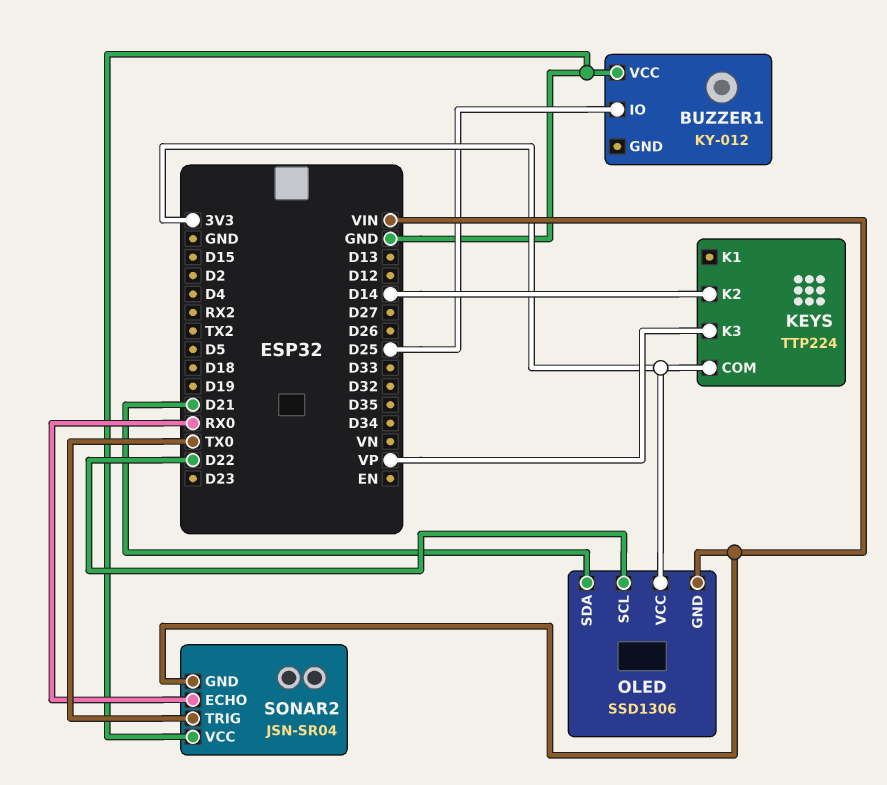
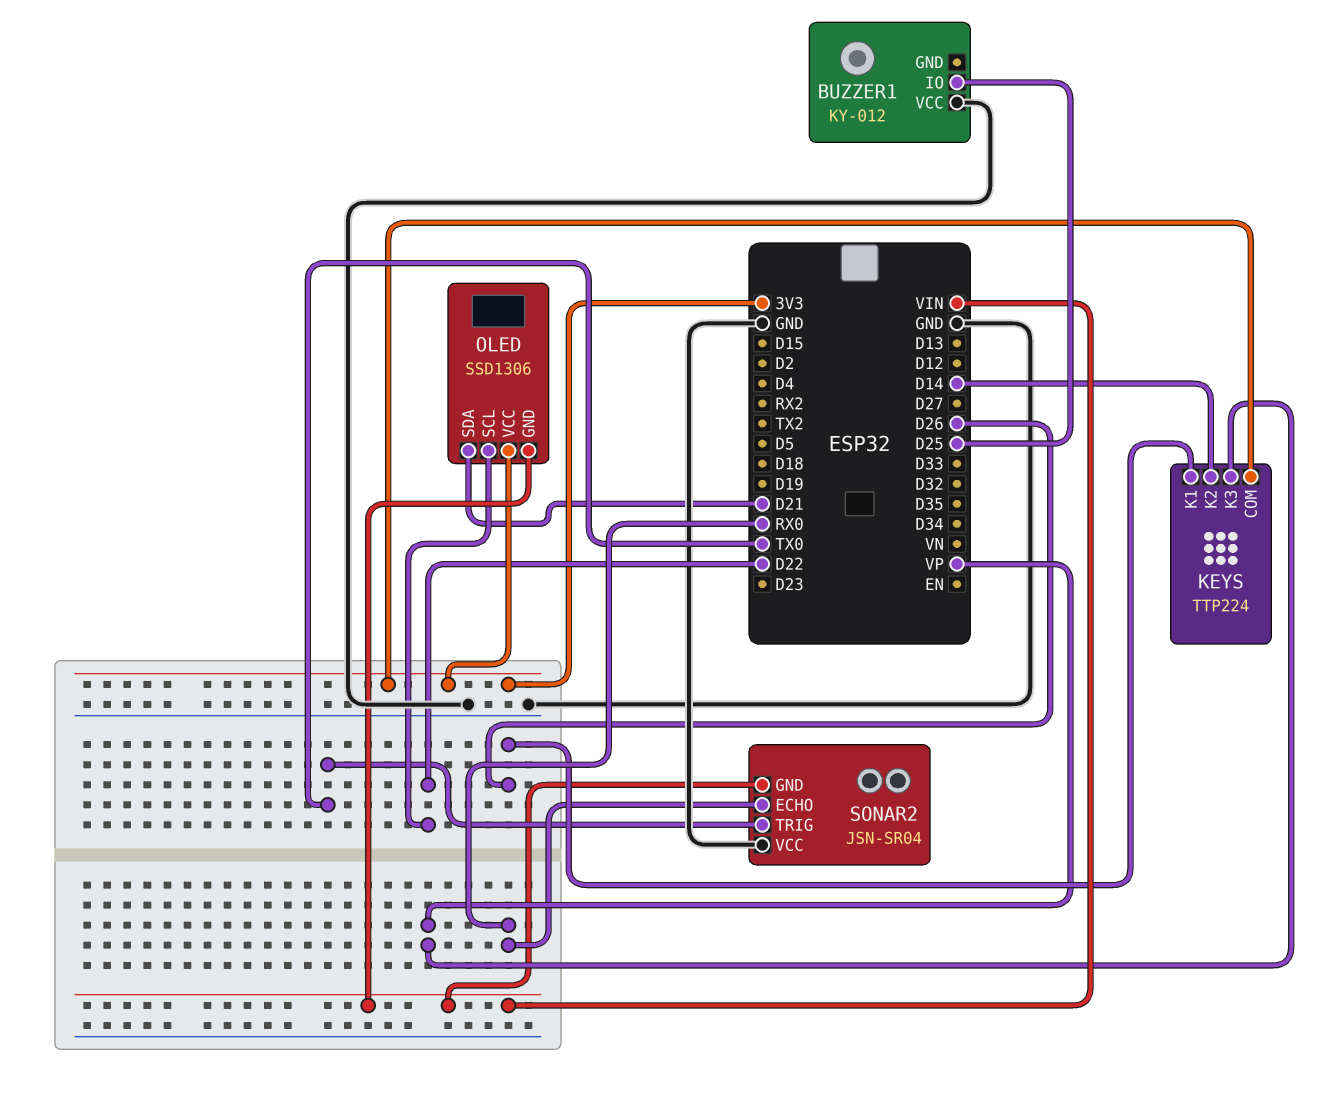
KEYS pin K1: none -> D26

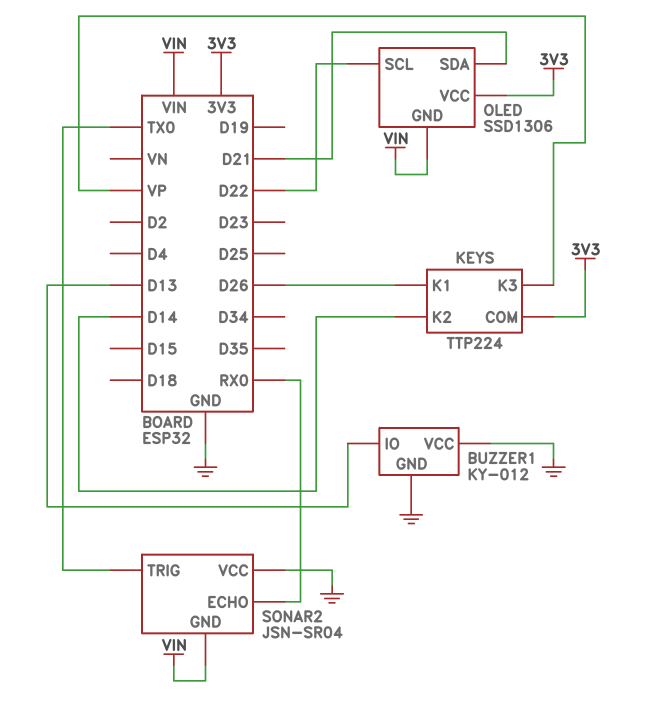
BUZZER1 pin GND: none -> GND
BUZZER1 pin IO: D25 -> D13

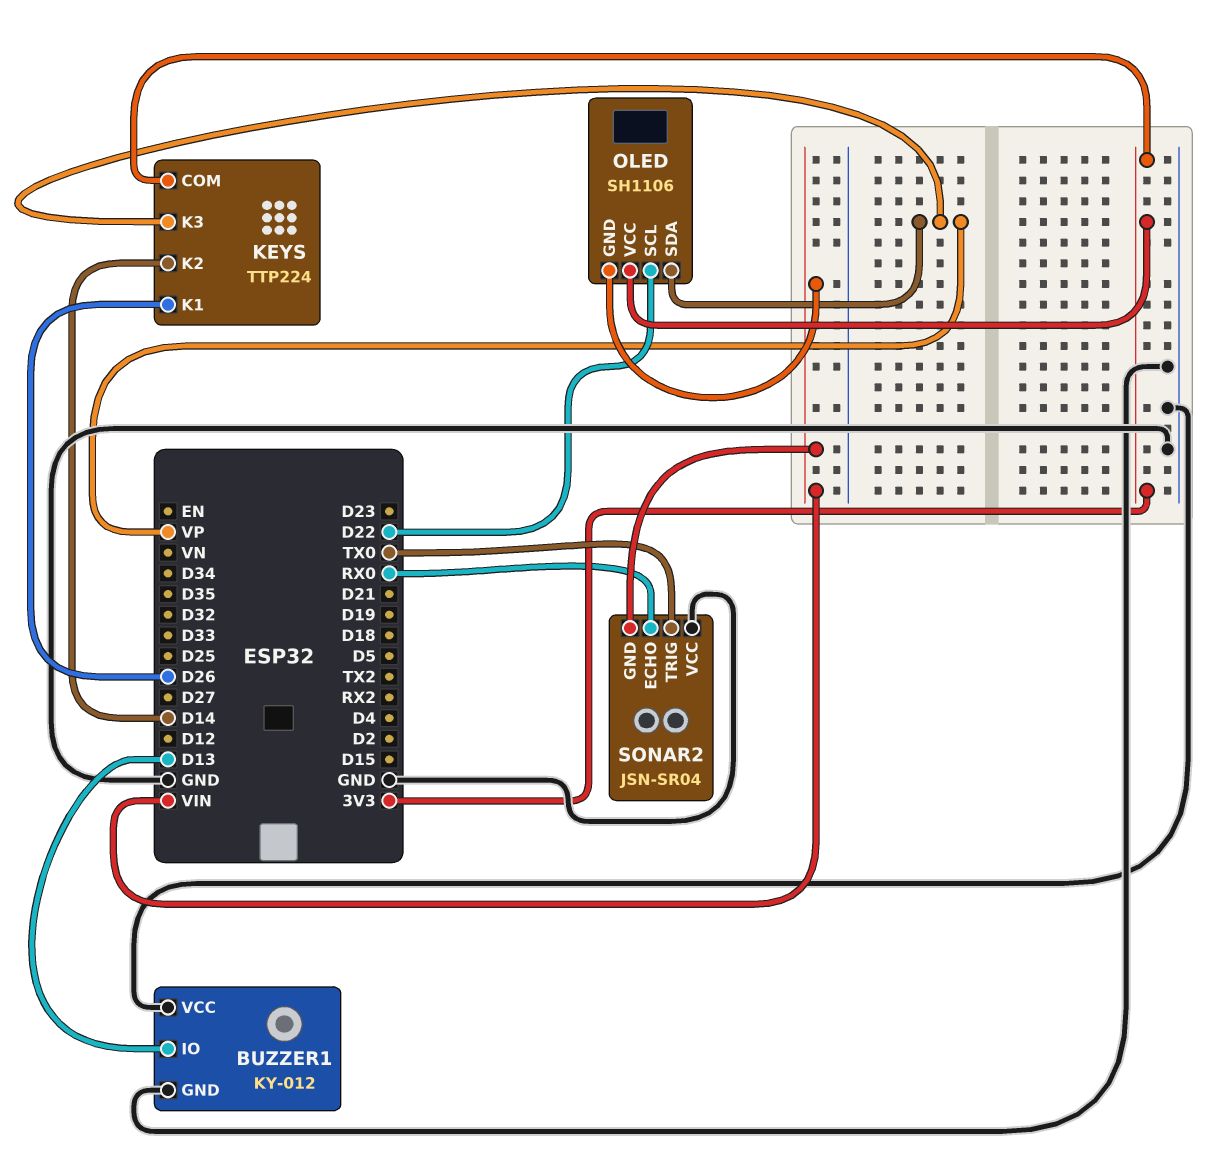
OLED: SSD1306 -> SH1106
OLED pin SDA: D21 -> VP

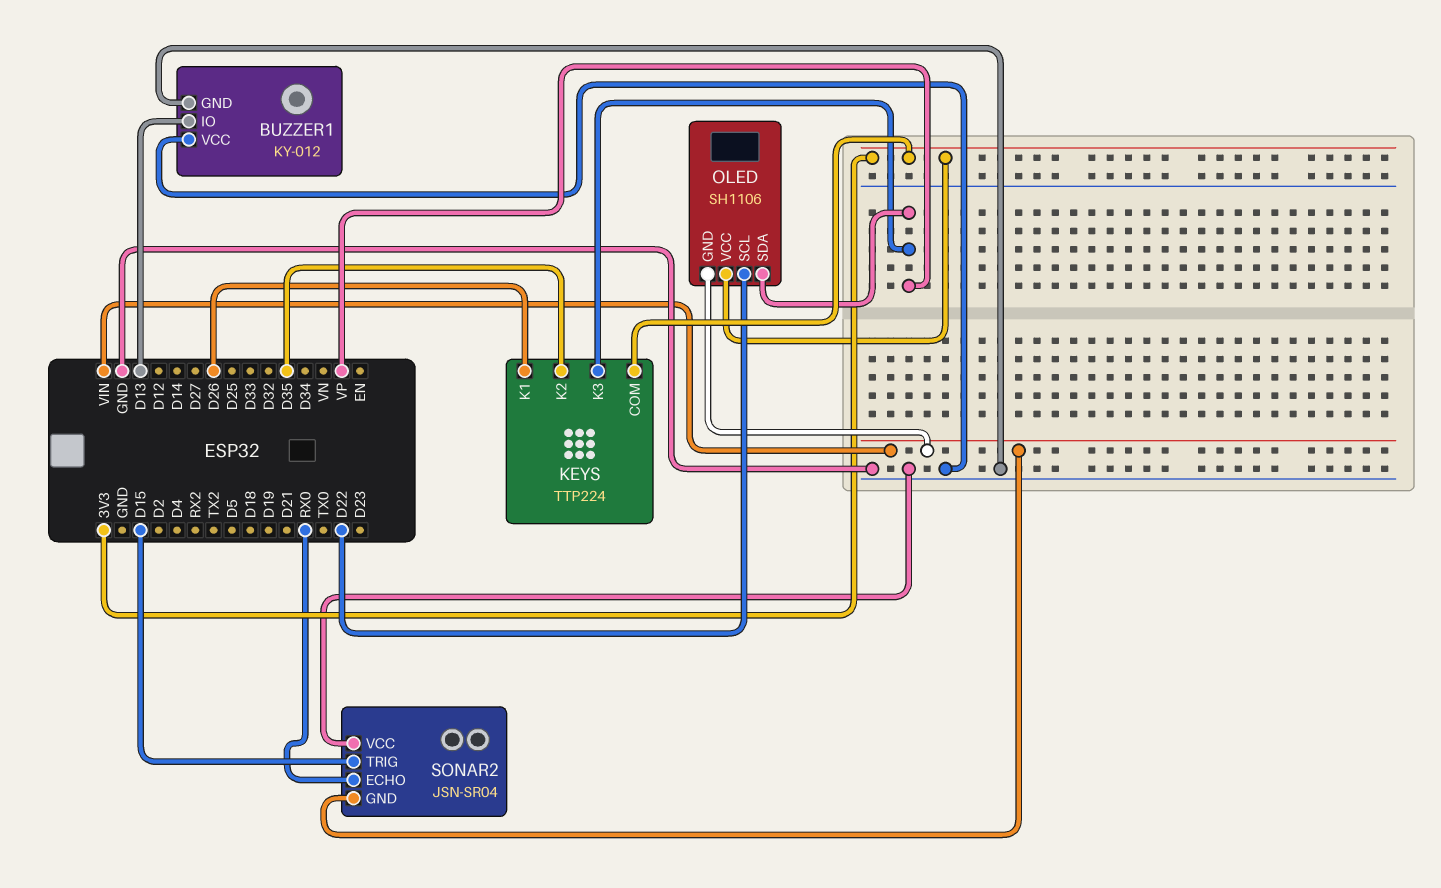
KEYS pin K2: D14 -> D35
SONAR2 pin TRIG: TX0 -> D15

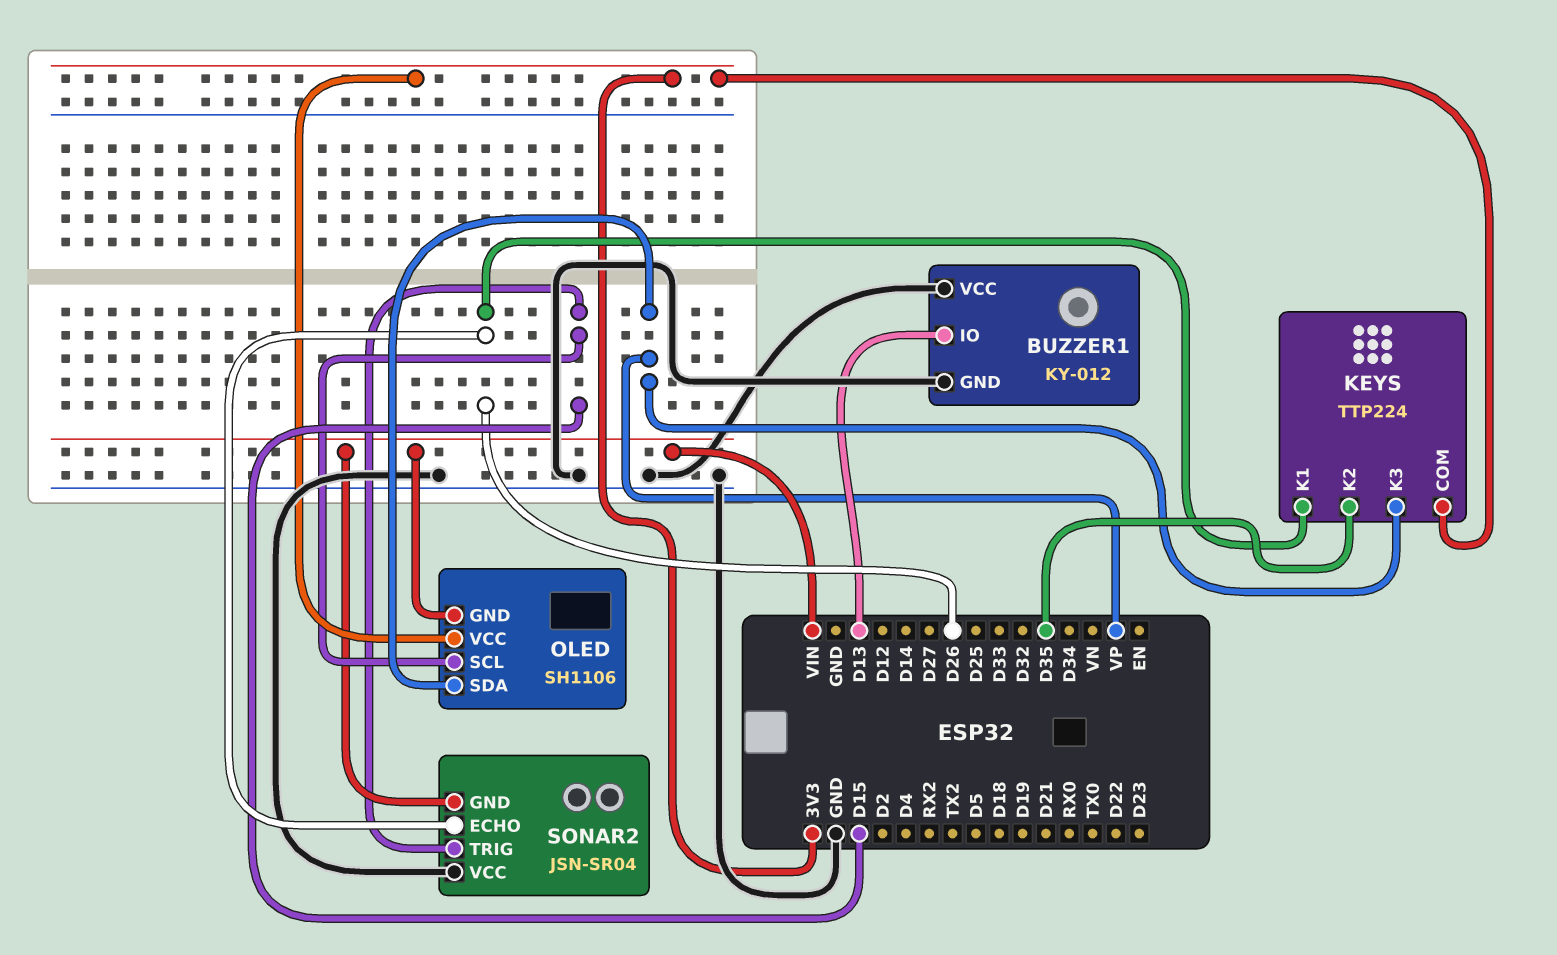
OLED pin SCL: D22 -> D15
SONAR2 pin ECHO: RX0 -> D26

